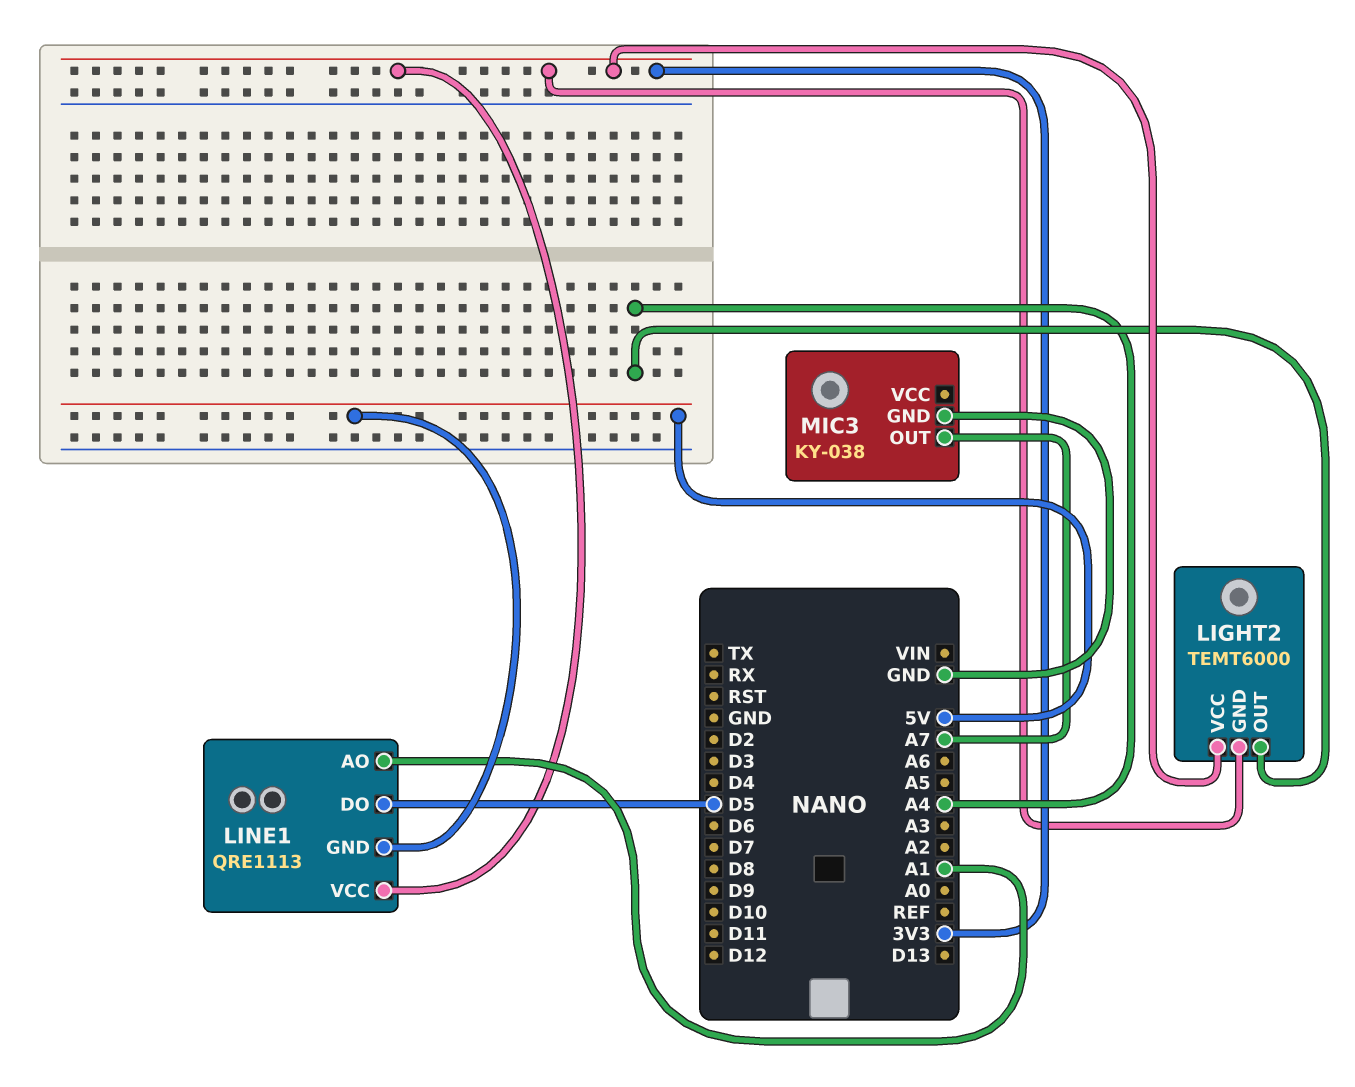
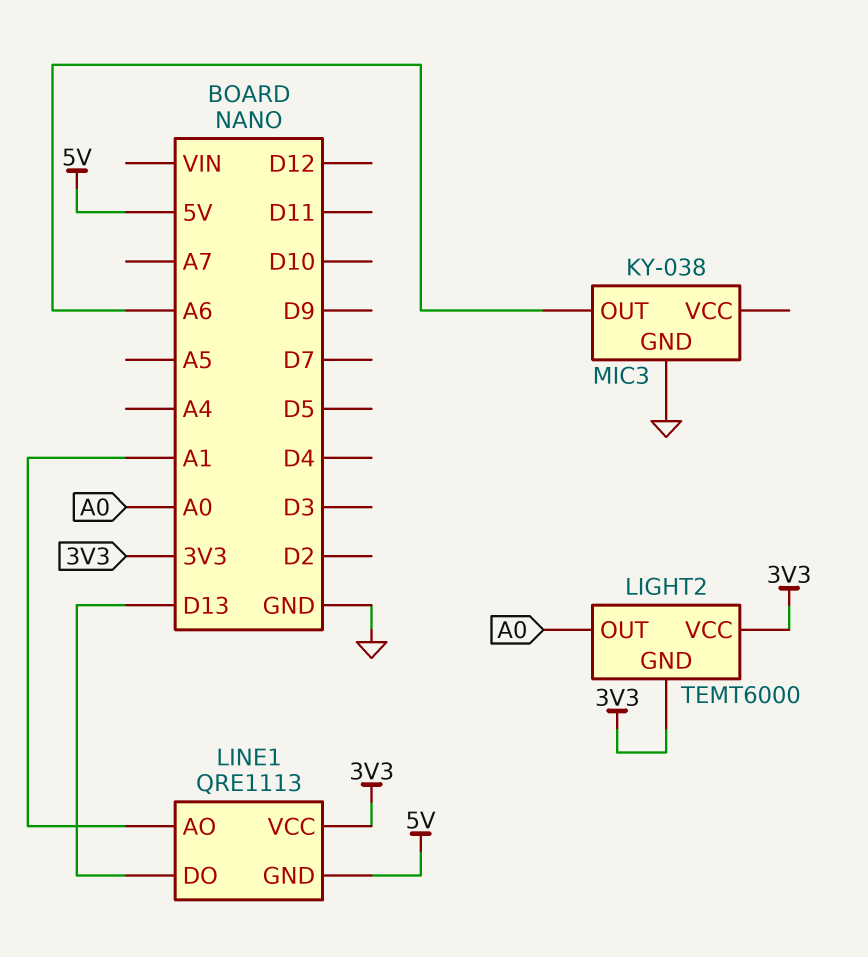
LIGHT2 pin OUT: A4 -> A0
LINE1 pin DO: D5 -> D13
MIC3 pin OUT: A7 -> A6

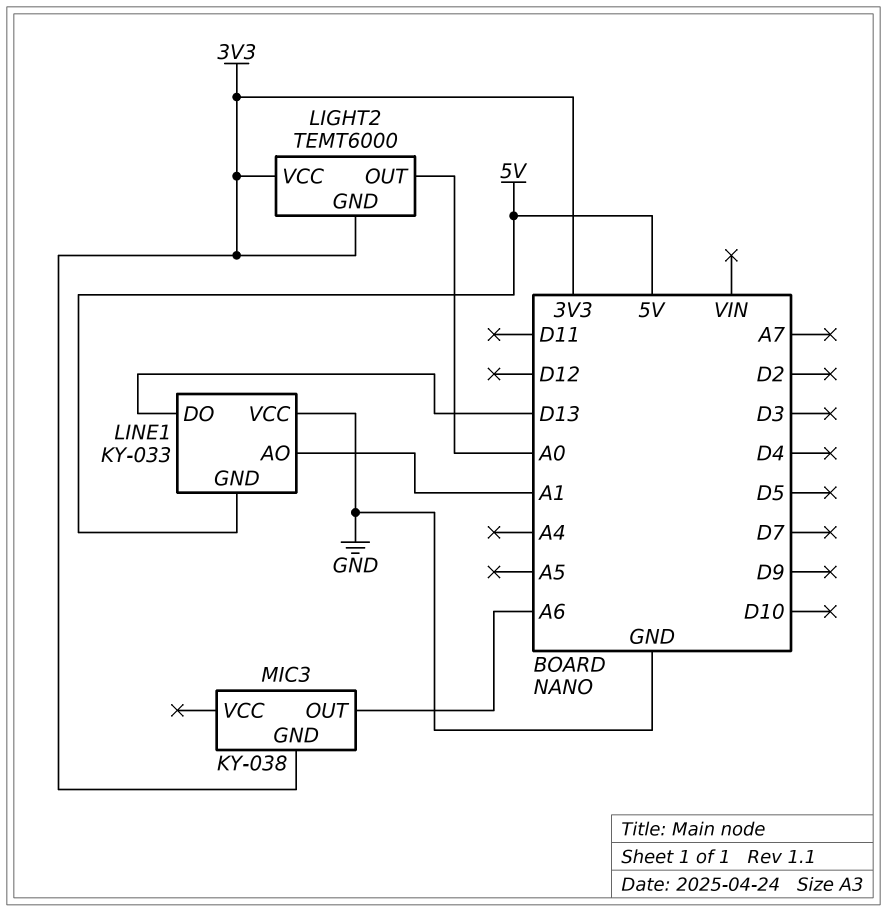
LINE1: QRE1113 -> KY-033
LINE1 pin VCC: 3V3 -> GND
MIC3 pin GND: GND -> 3V3

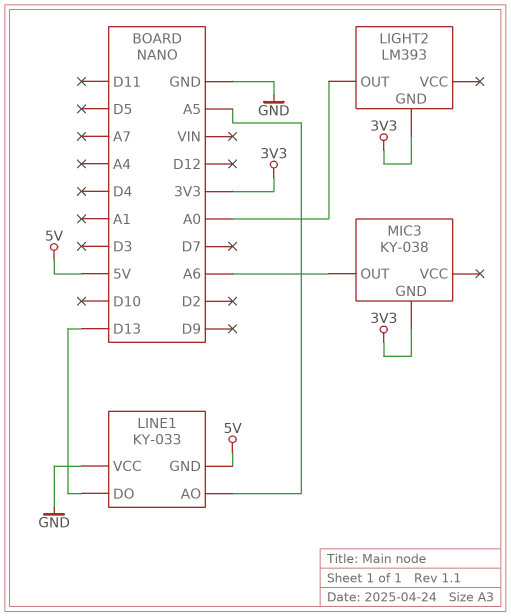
LIGHT2: TEMT6000 -> LM393
LIGHT2 pin VCC: 3V3 -> none
LINE1 pin AO: A1 -> A5

